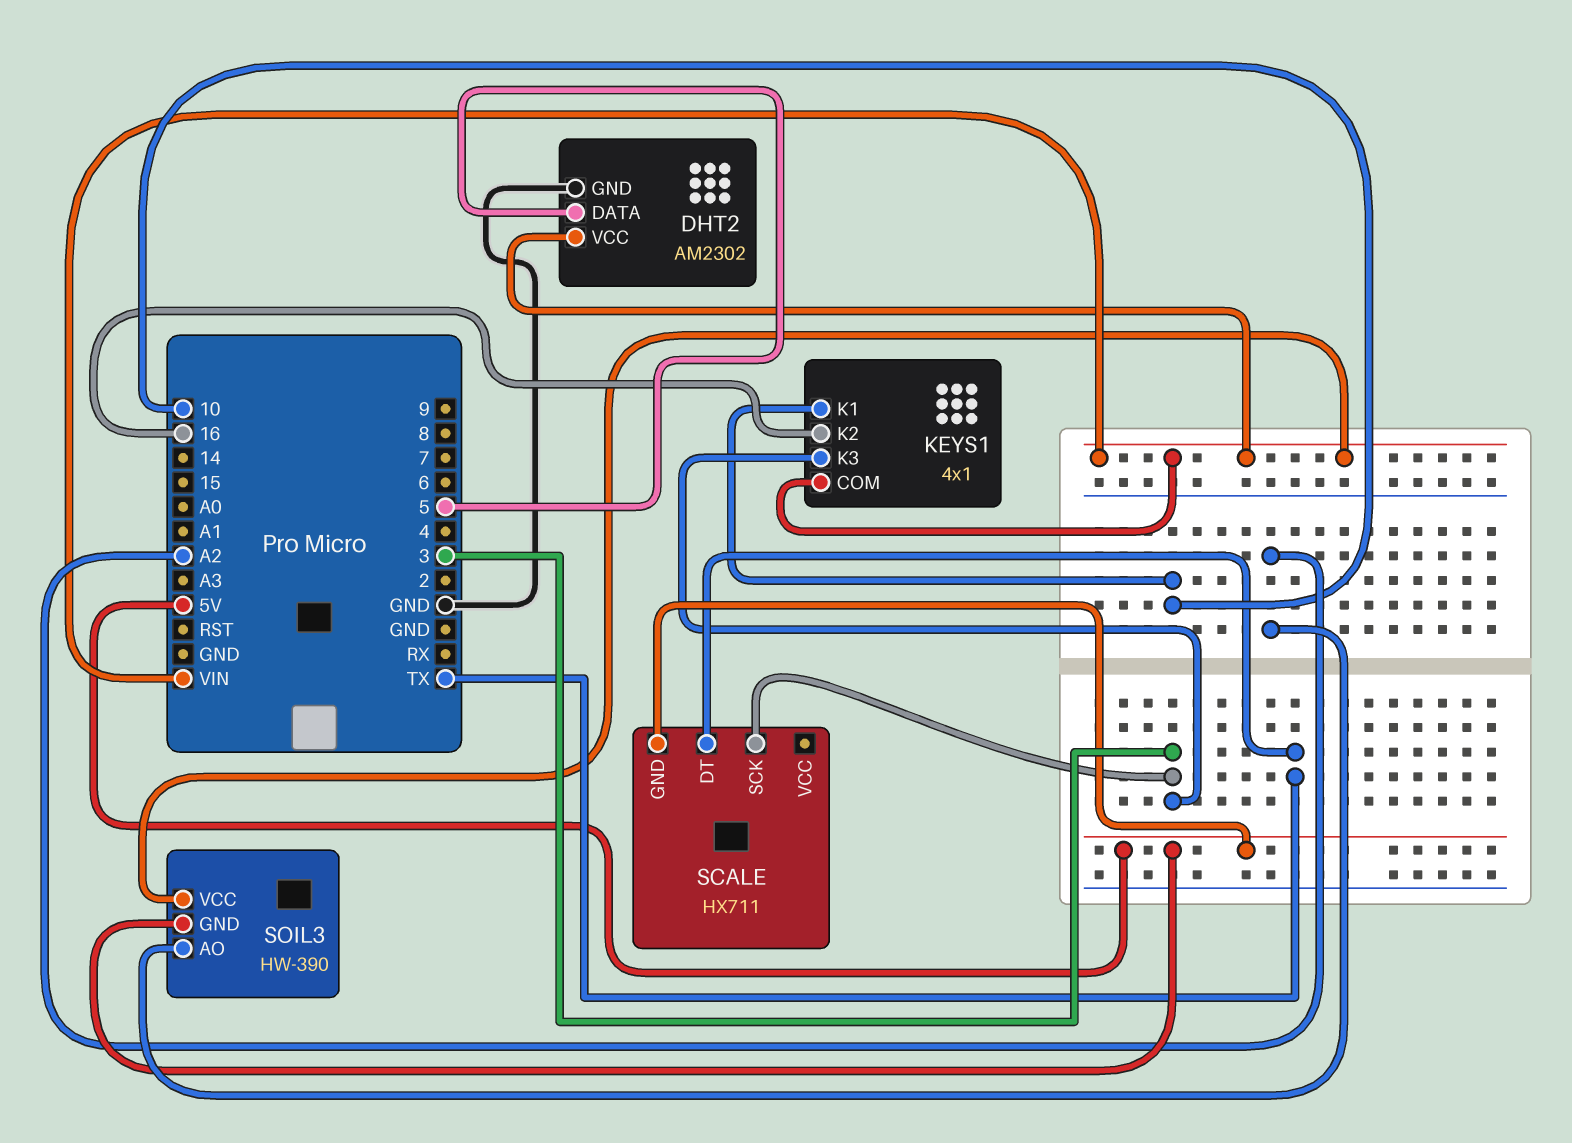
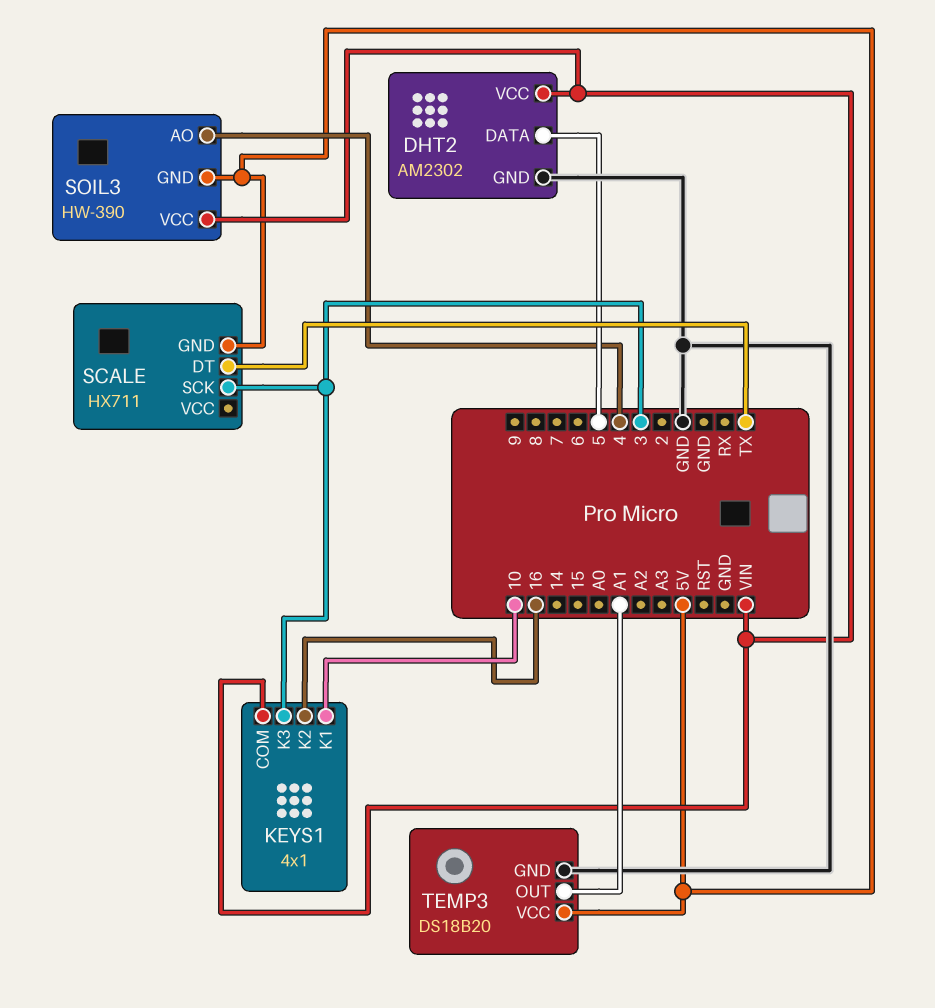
SOIL3 pin AO: A2 -> 4
TEMP3: none -> DS18B20
TEMP3 pin GND: none -> GND
TEMP3 pin OUT: none -> A1
TEMP3 pin VCC: none -> 5V

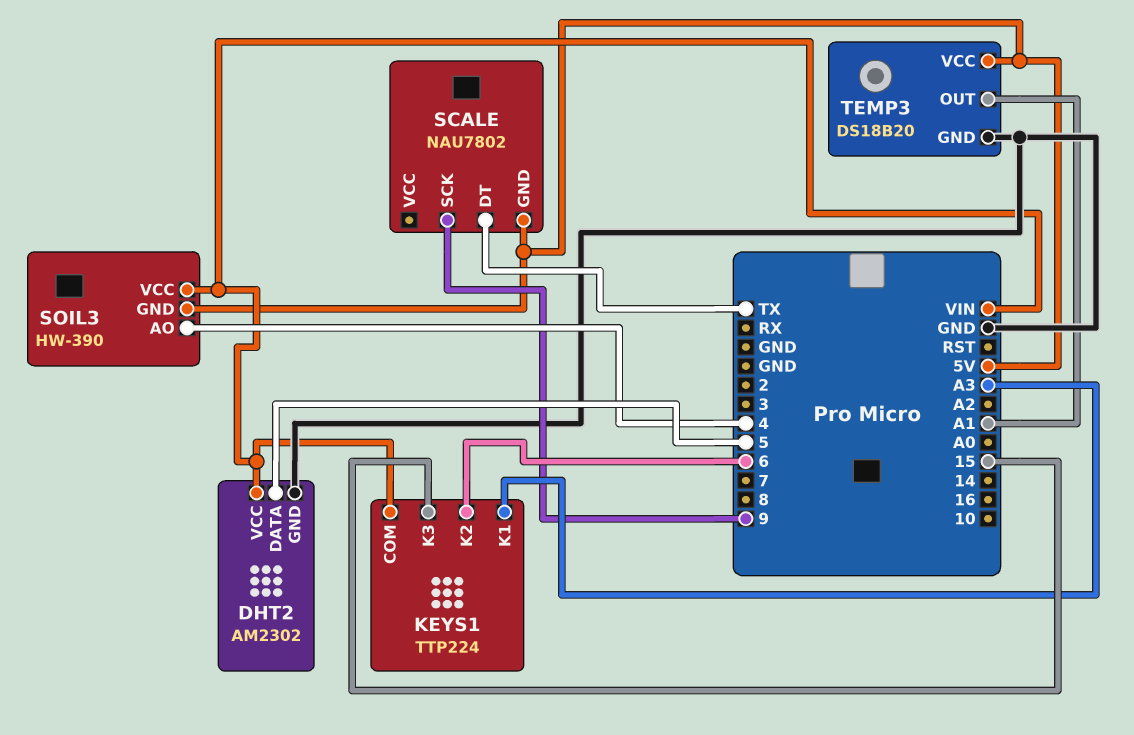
KEYS1: 4x1 -> TTP224
KEYS1 pin K1: 10 -> A3
KEYS1 pin K2: 16 -> 6
KEYS1 pin K3: 3 -> 15
SCALE: HX711 -> NAU7802
SCALE pin SCK: 3 -> 9

